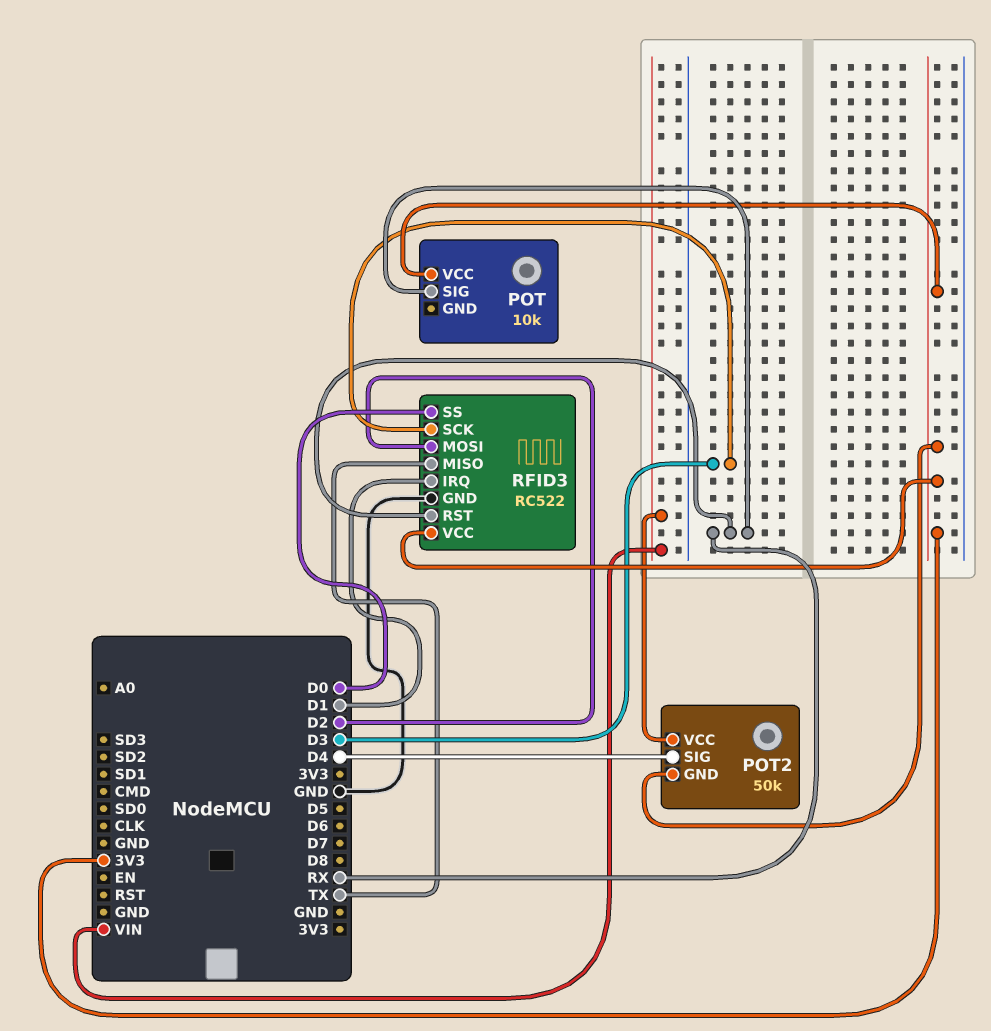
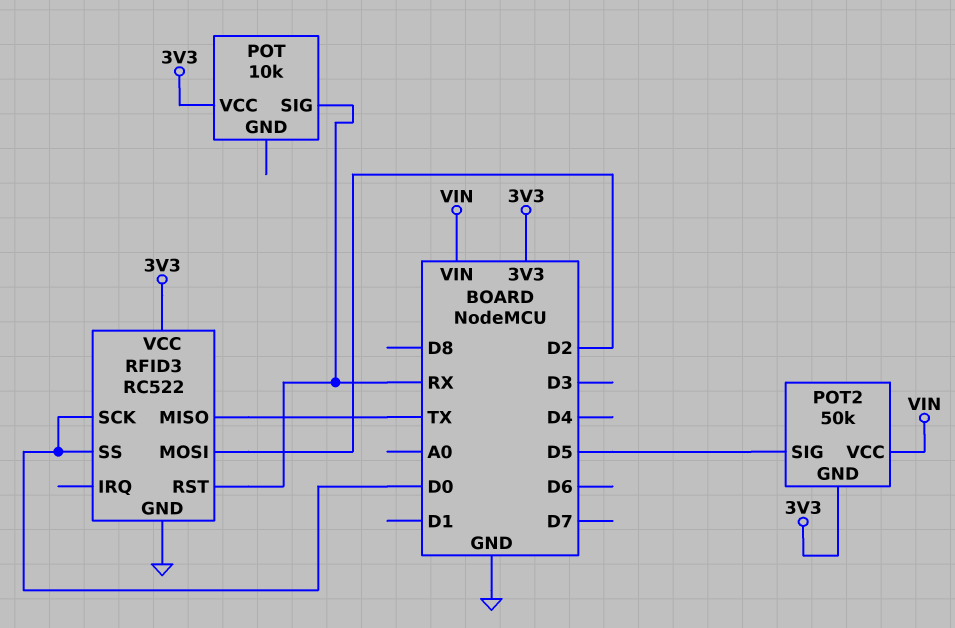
POT2 pin SIG: D4 -> D5
RFID3 pin IRQ: D1 -> none
RFID3 pin SCK: D3 -> D0

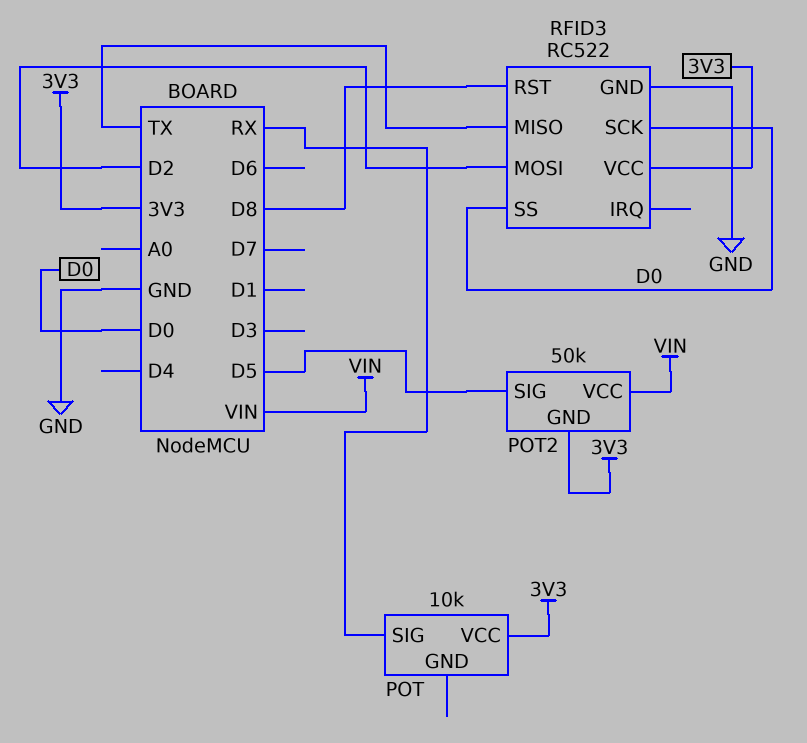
RFID3 pin RST: RX -> D8

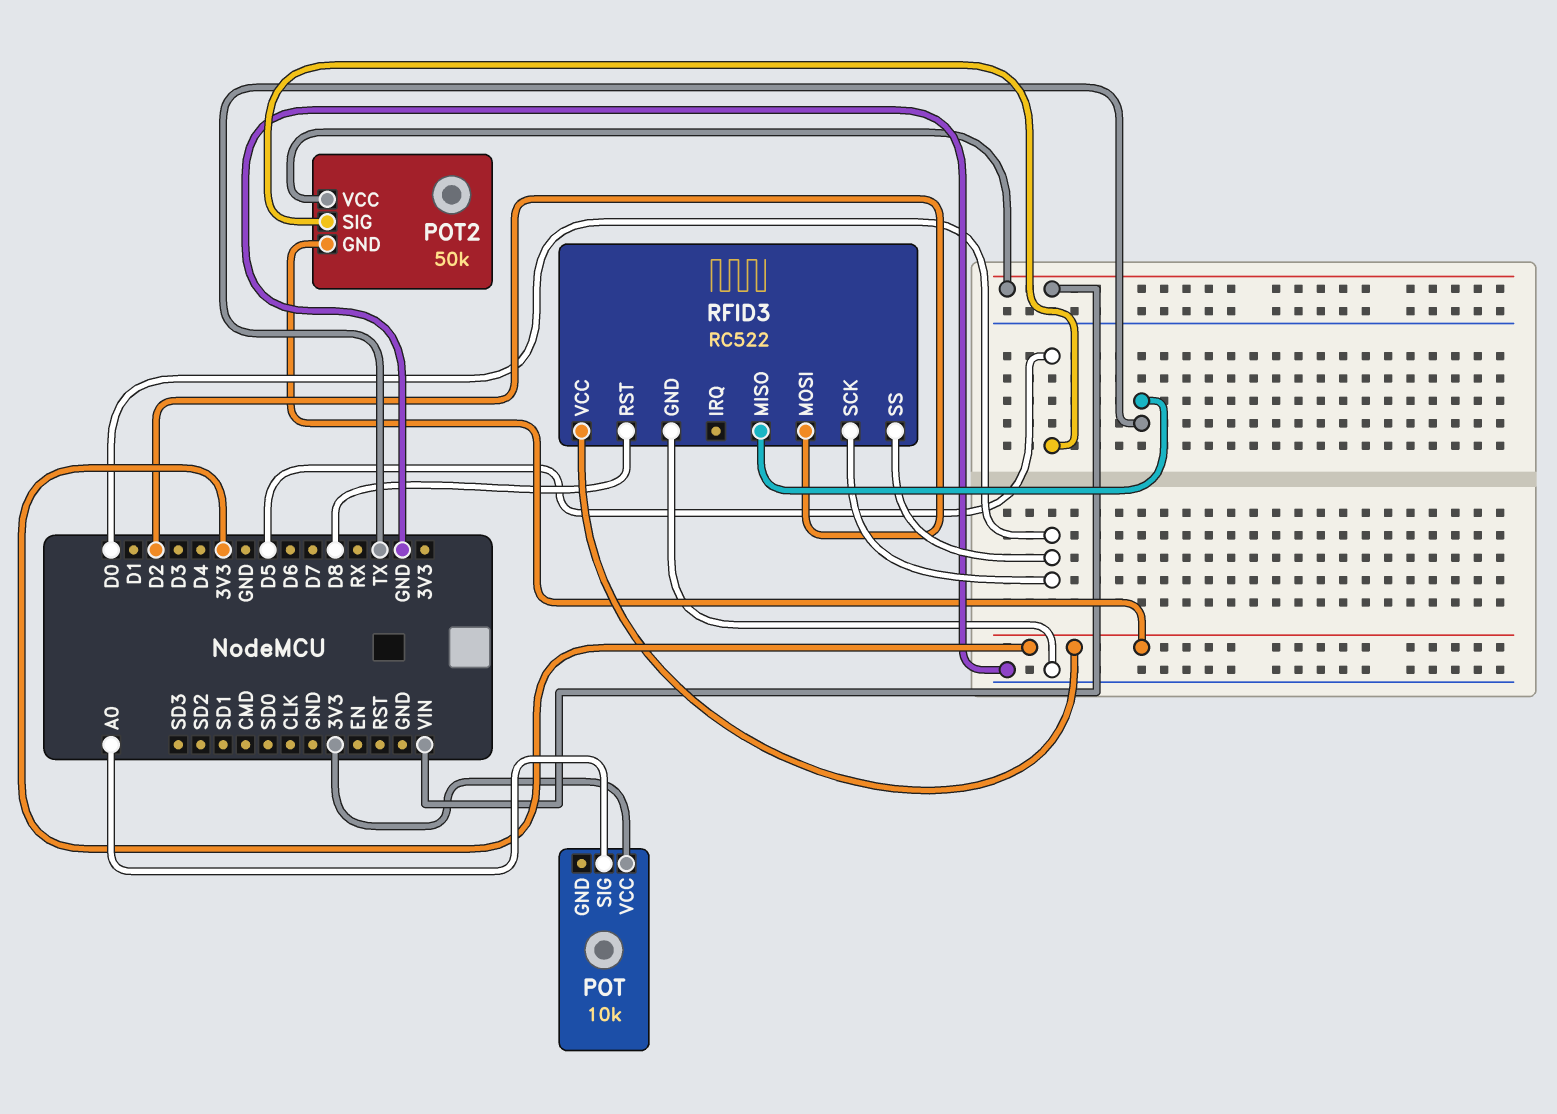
POT pin SIG: RX -> A0

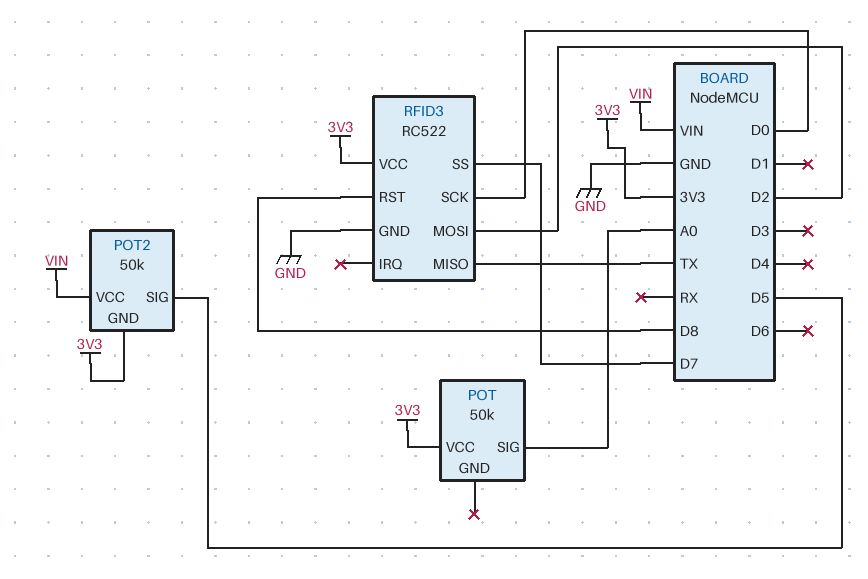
POT: 10k -> 50k
RFID3 pin SS: D0 -> D7

